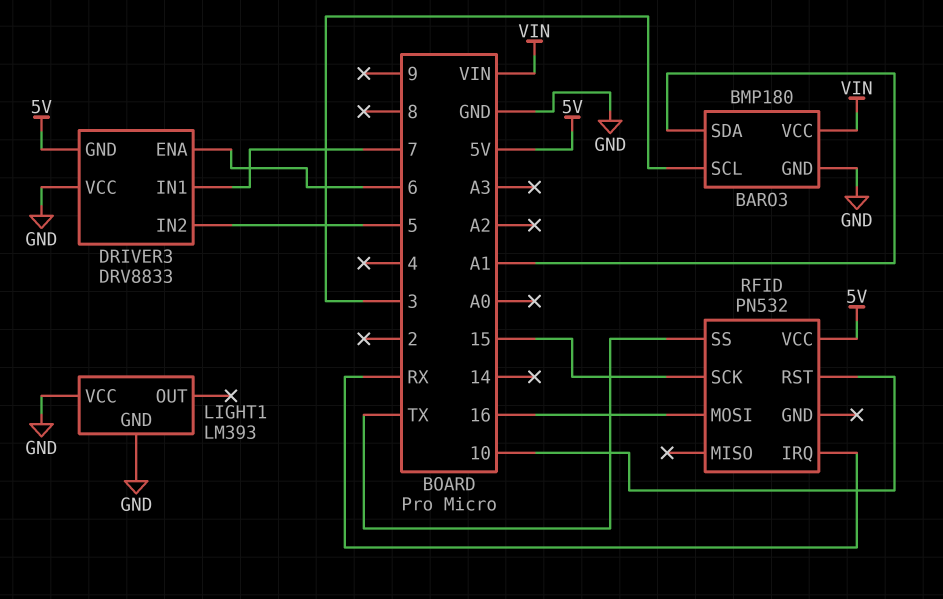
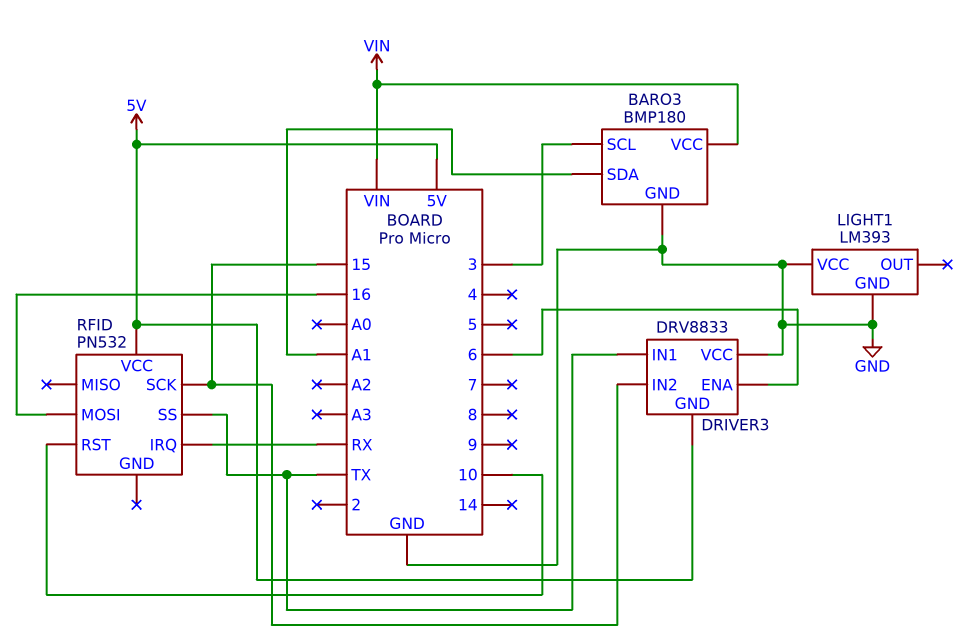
DRIVER3 pin IN1: 7 -> TX
DRIVER3 pin IN2: 5 -> 15

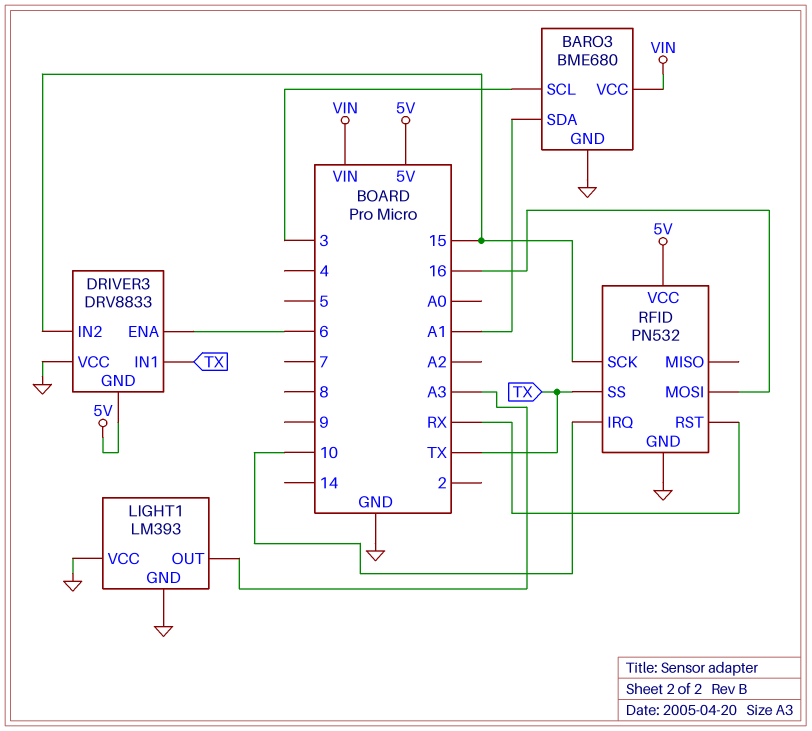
BARO3: BMP180 -> BME680
LIGHT1 pin OUT: none -> A3
RFID pin GND: none -> GND
RFID pin IRQ: RX -> 10
RFID pin RST: 10 -> RX

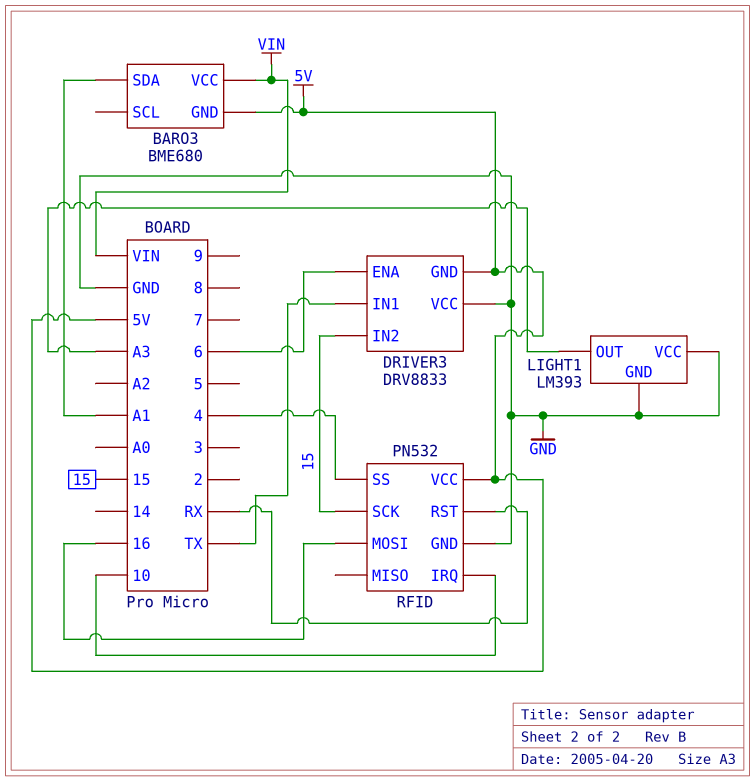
BARO3 pin GND: GND -> 5V
BARO3 pin SCL: 3 -> none
RFID pin SS: TX -> 4

